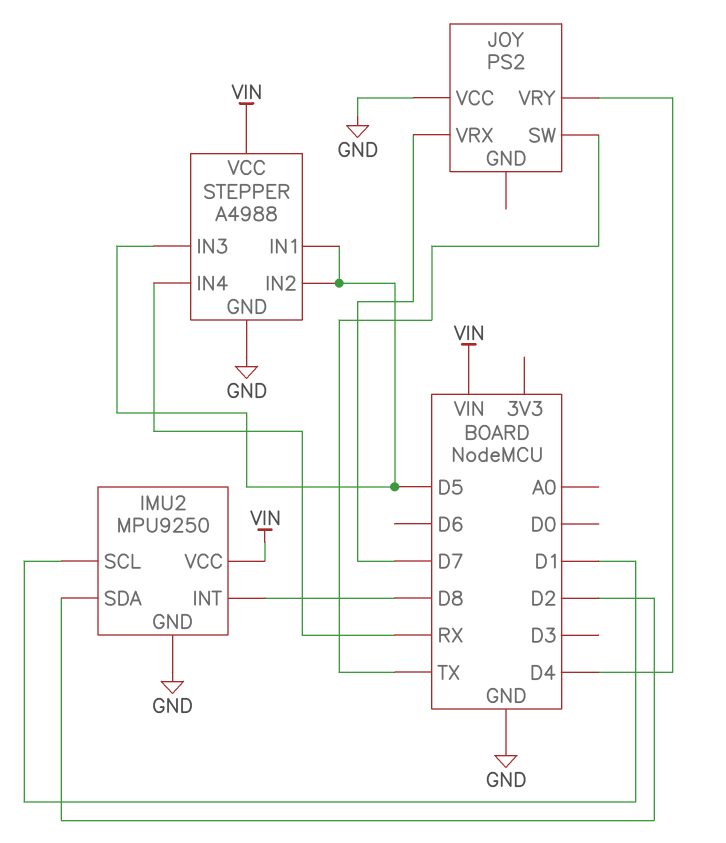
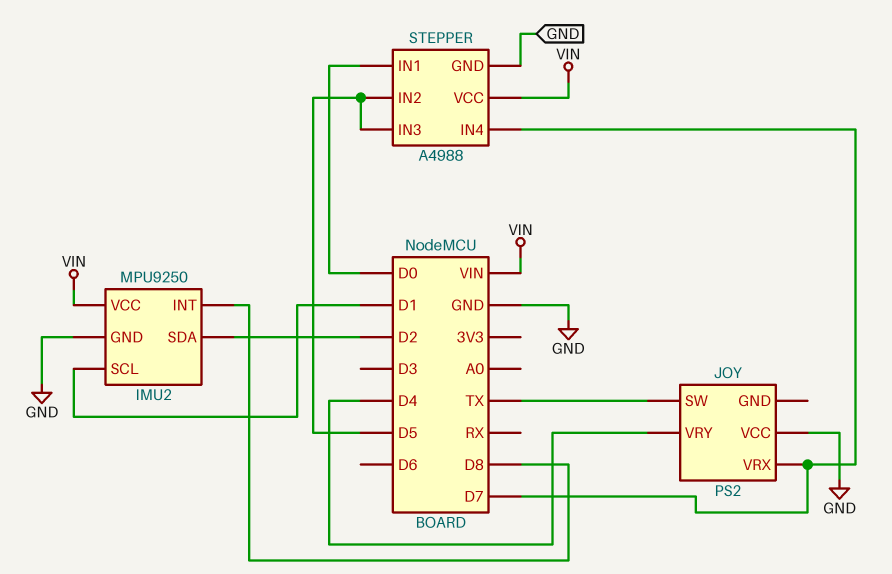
STEPPER pin IN1: D5 -> D0
STEPPER pin IN4: RX -> D7

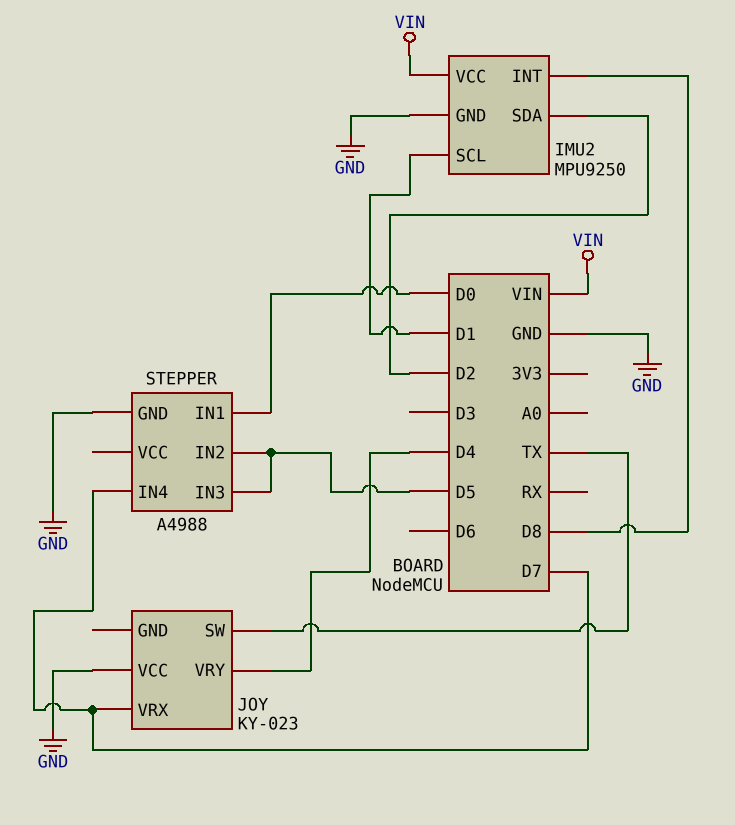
JOY: PS2 -> KY-023
STEPPER pin VCC: VIN -> none

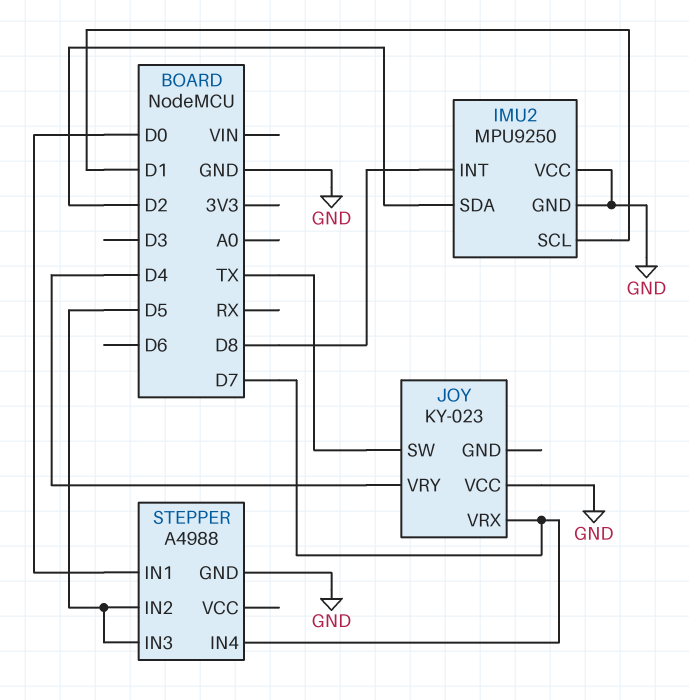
IMU2 pin VCC: VIN -> GND

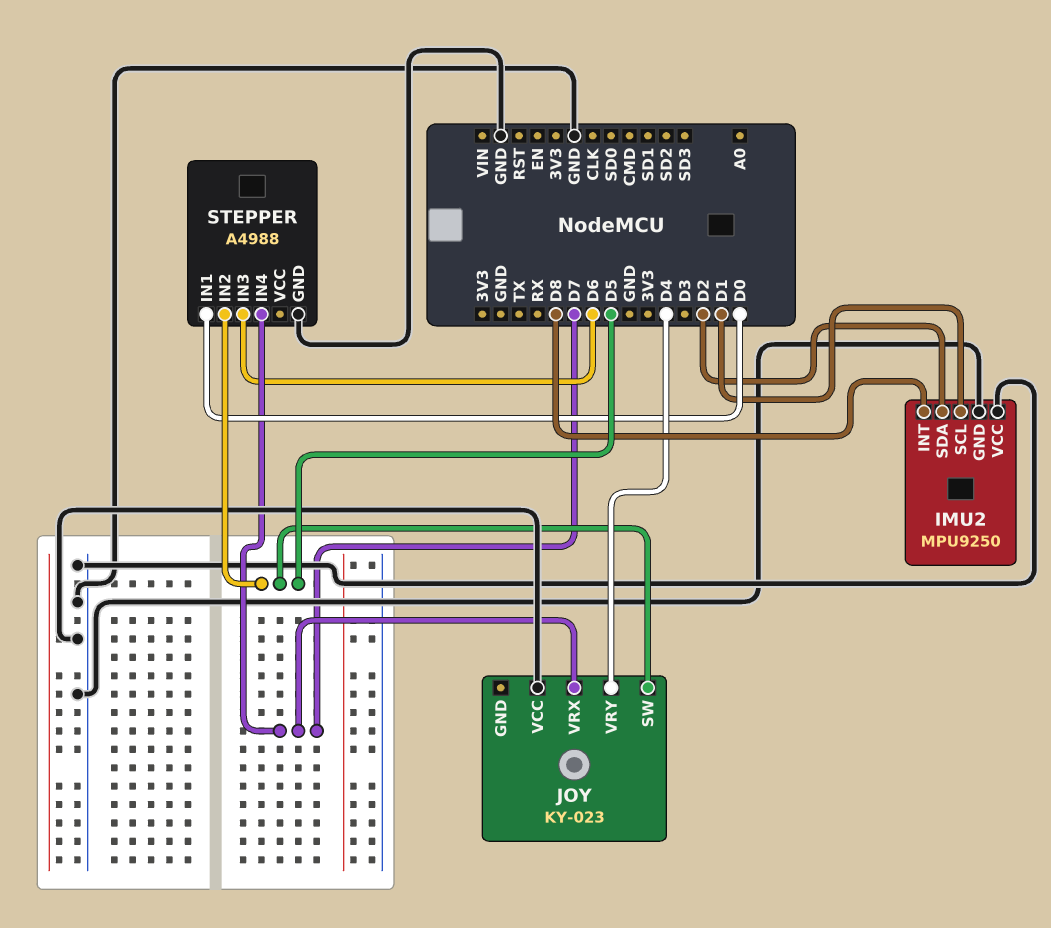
JOY pin SW: TX -> D5
STEPPER pin IN3: D5 -> D6

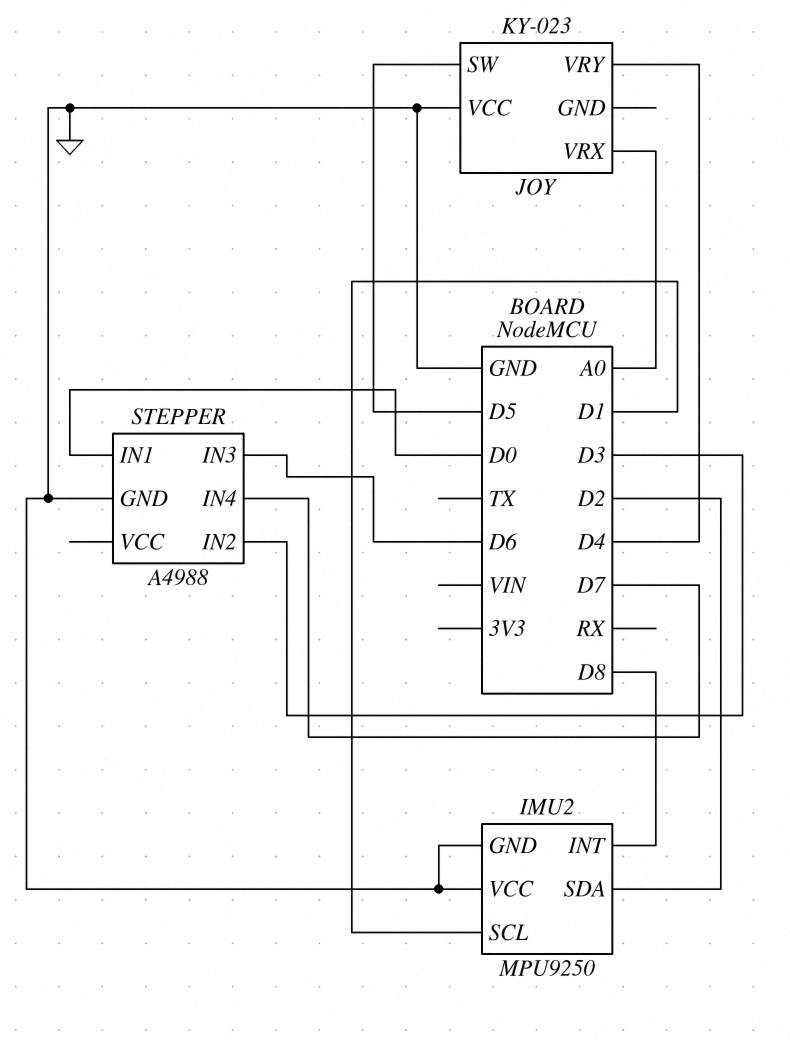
JOY pin VRX: D7 -> A0
STEPPER pin IN2: D5 -> D3

